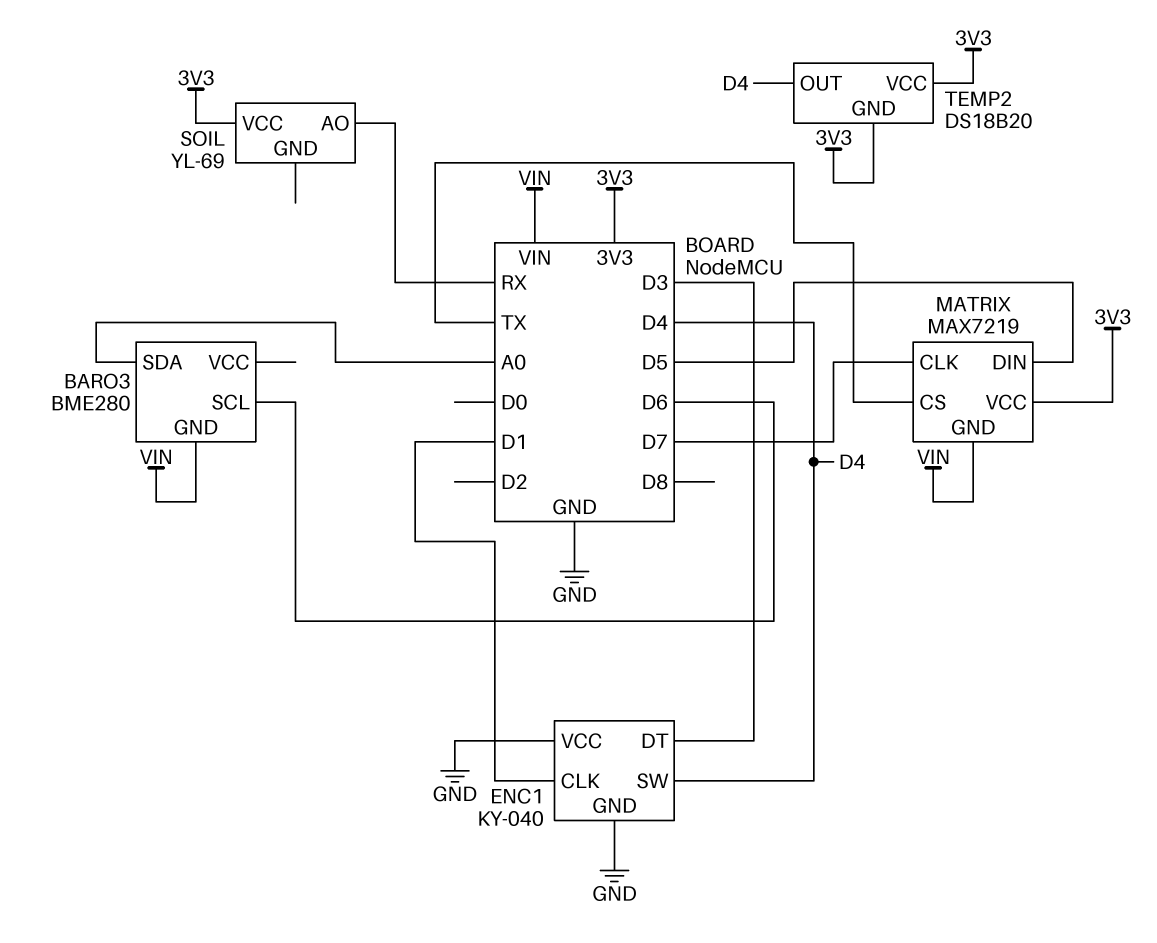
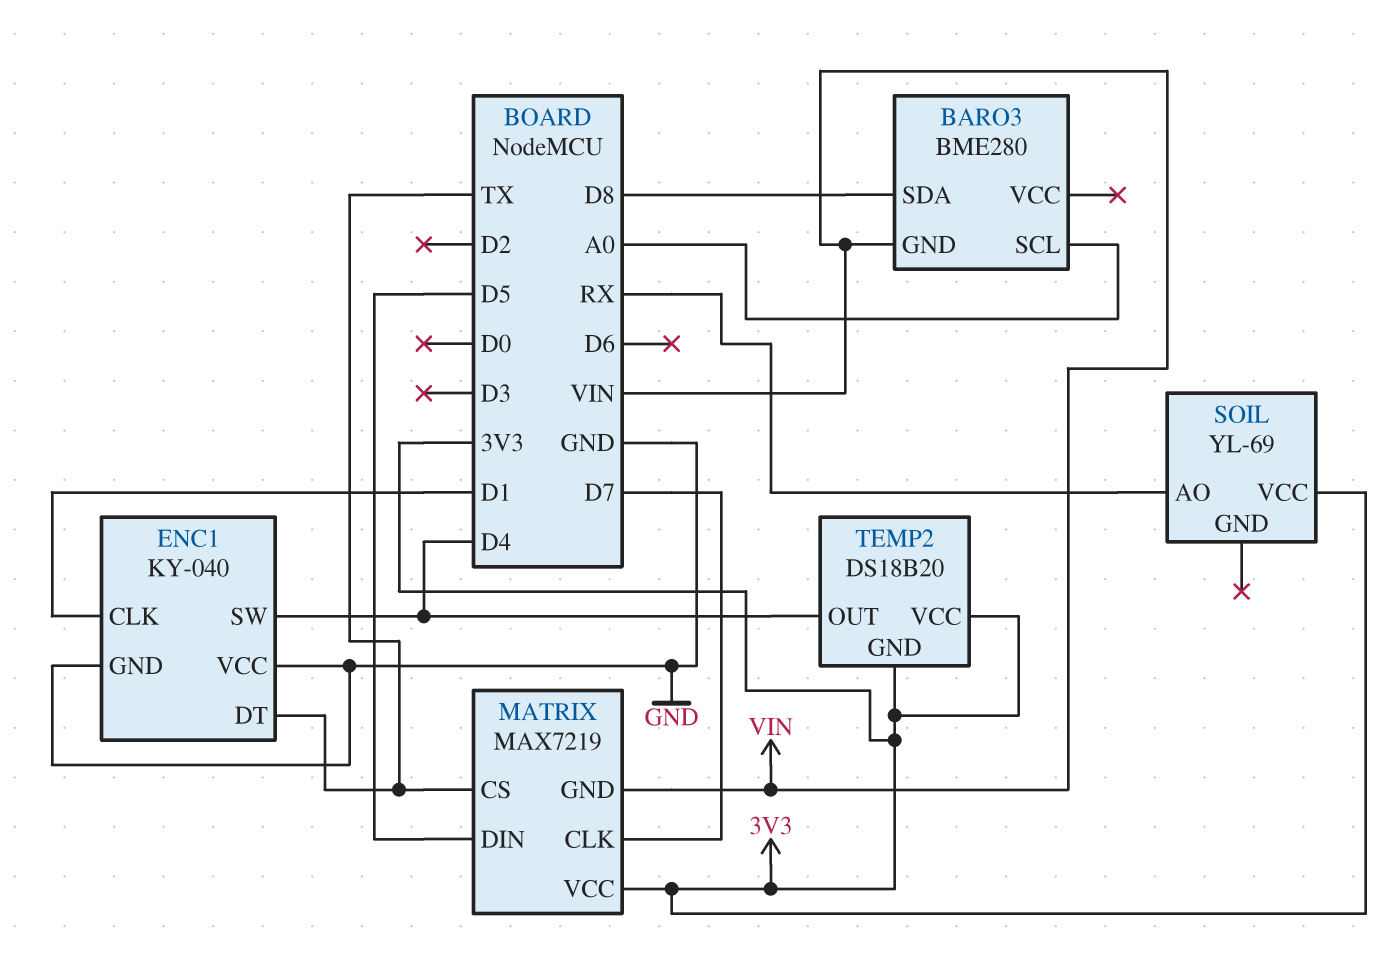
BARO3 pin SCL: D6 -> A0
BARO3 pin SDA: A0 -> D8
ENC1 pin DT: D3 -> TX

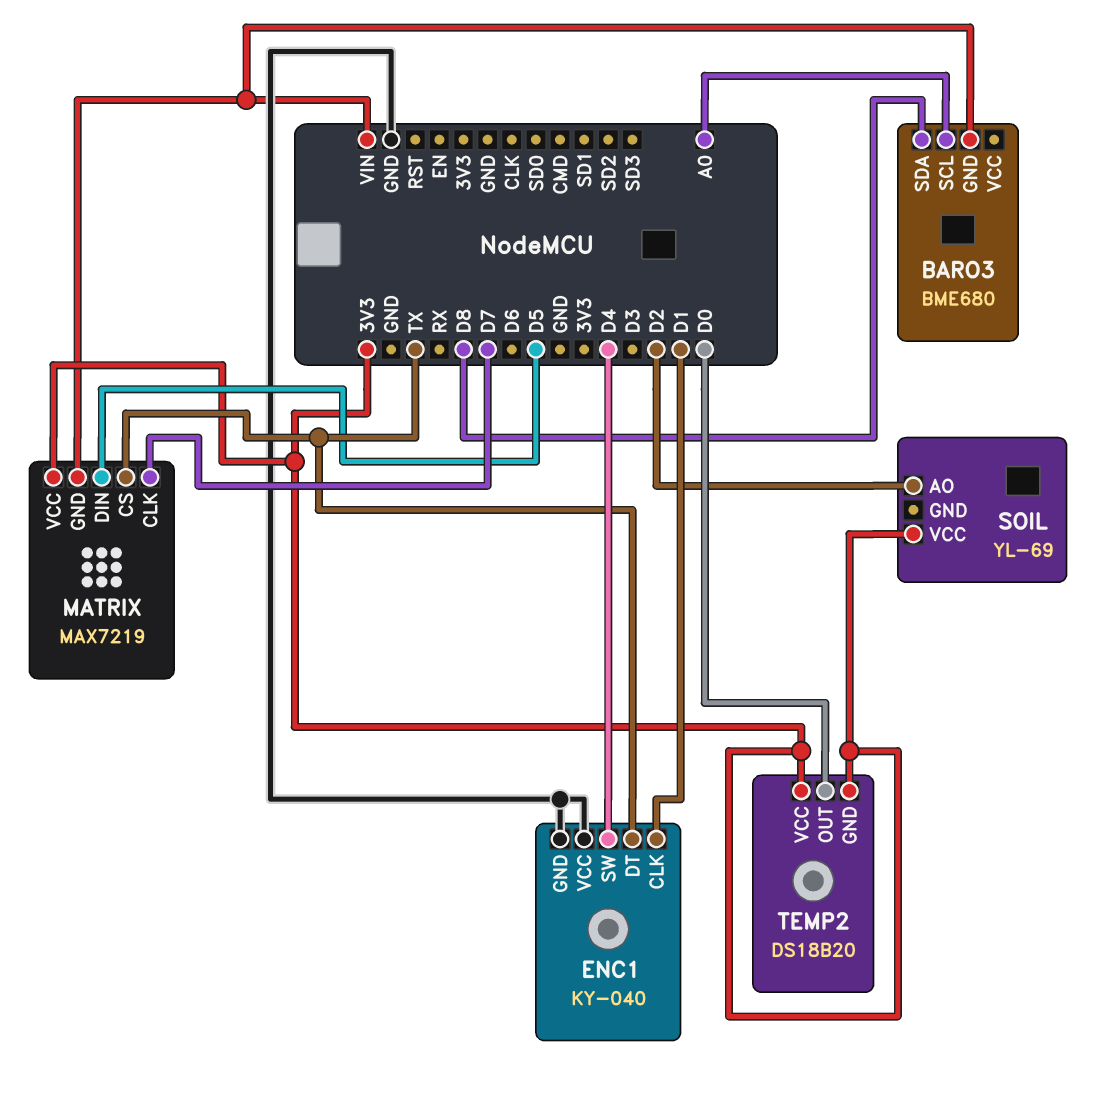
BARO3: BME280 -> BME680
SOIL pin AO: RX -> D2
TEMP2 pin OUT: D4 -> D0

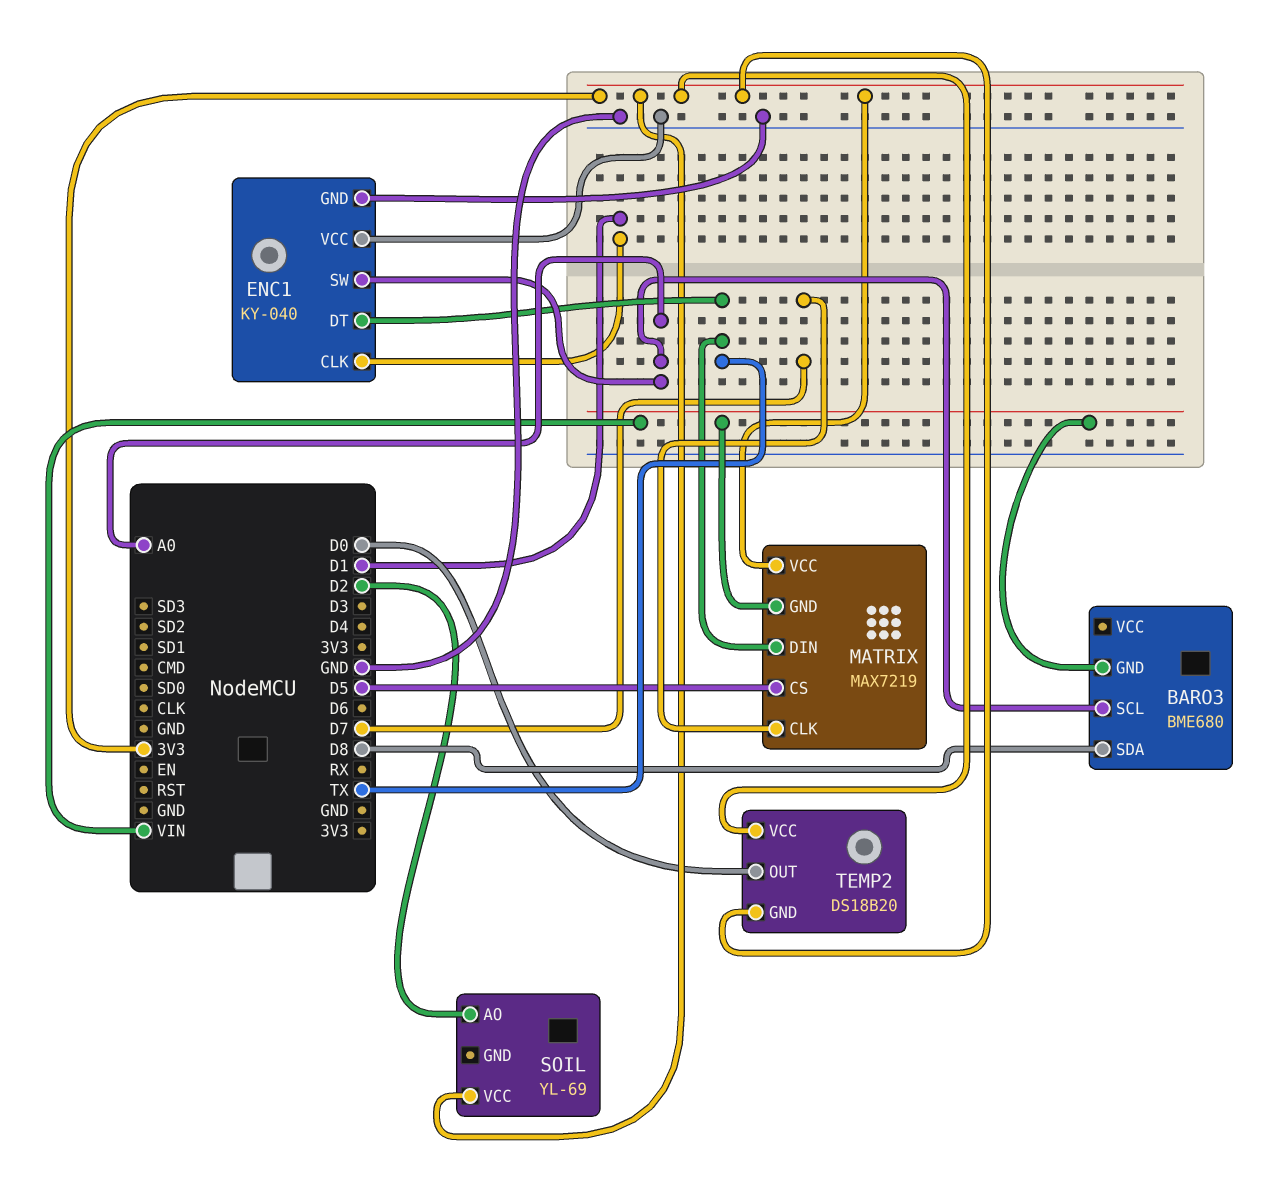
ENC1 pin SW: D4 -> A0
MATRIX pin CS: TX -> D5
MATRIX pin DIN: D5 -> TX

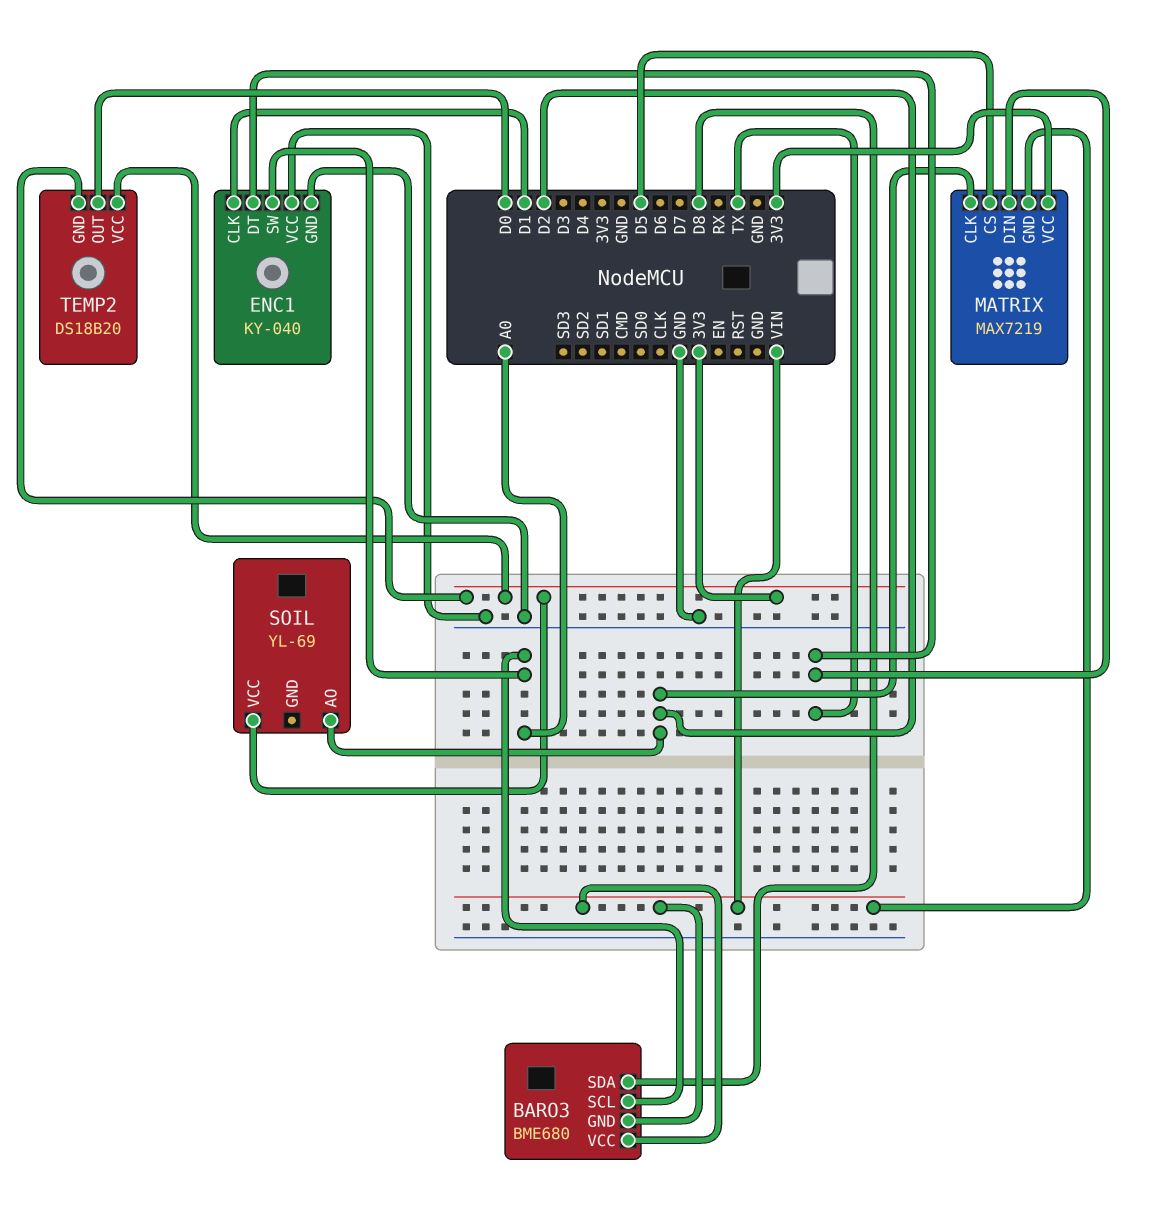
BARO3 pin VCC: none -> VIN
MATRIX pin CLK: D7 -> D2

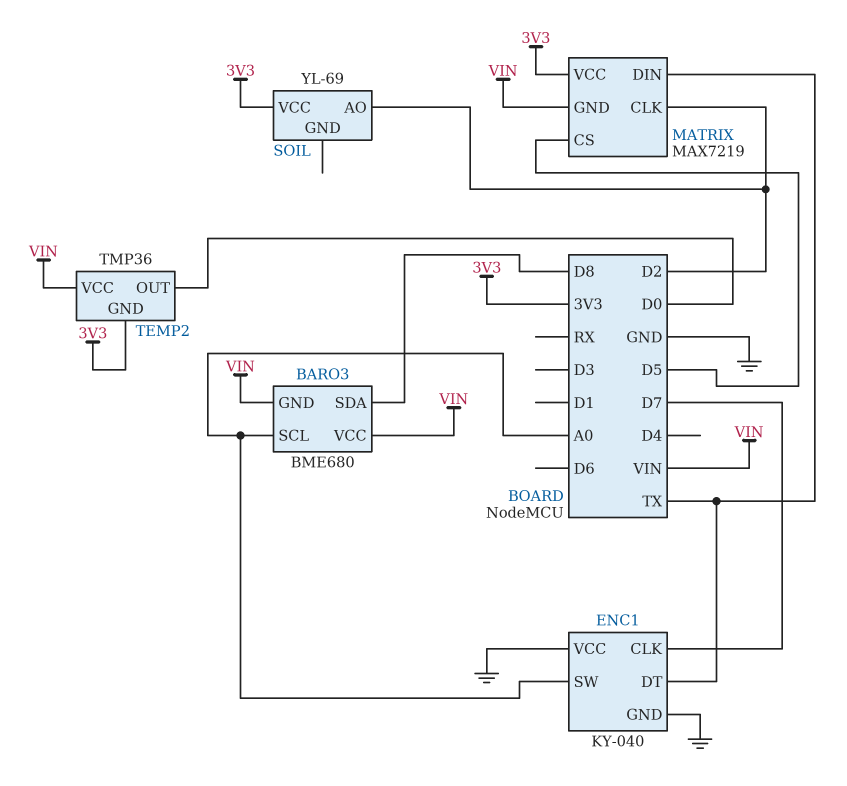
ENC1 pin CLK: D1 -> D7
TEMP2: DS18B20 -> TMP36
TEMP2 pin VCC: 3V3 -> VIN

